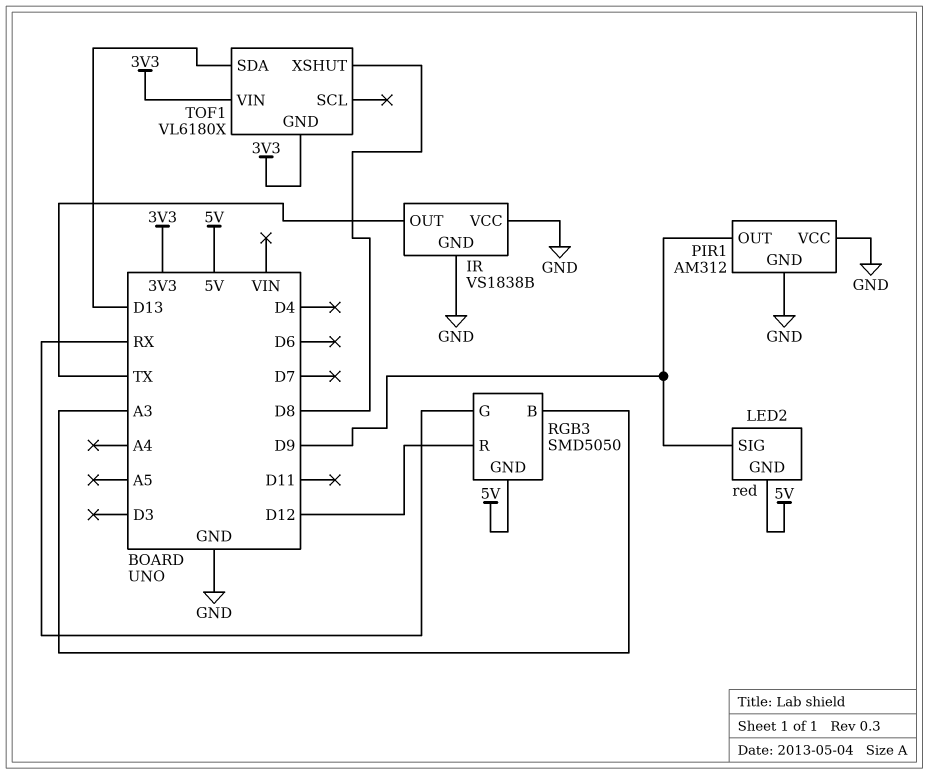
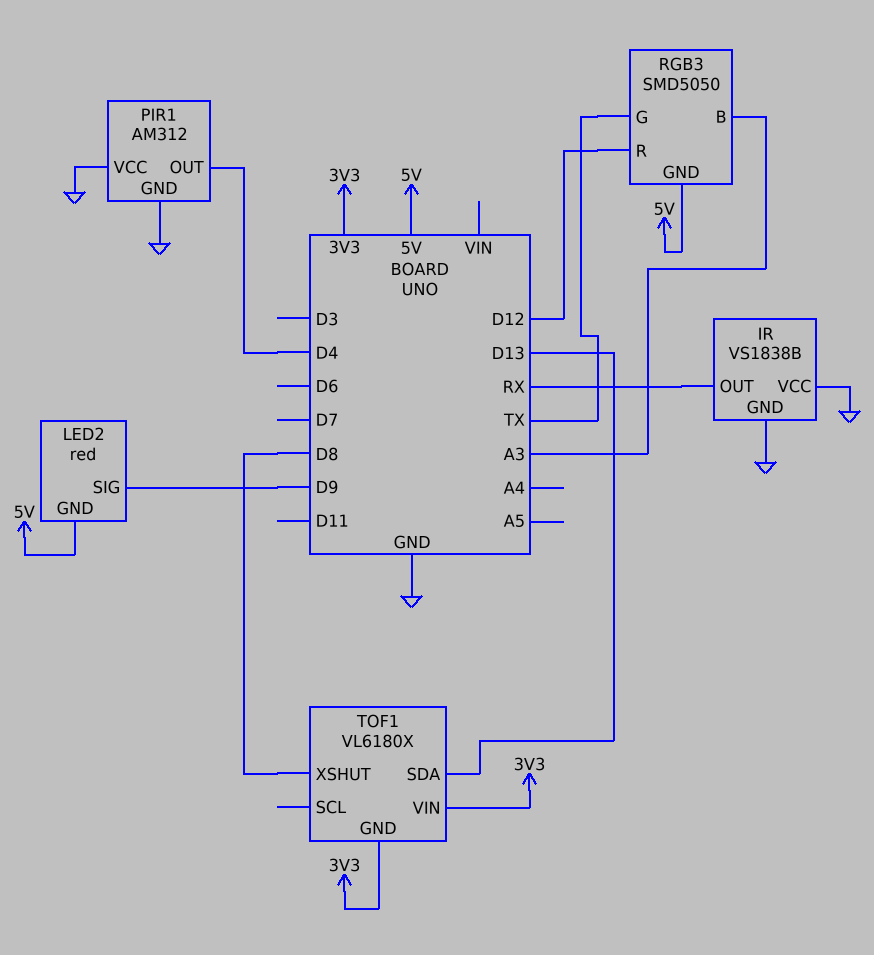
IR pin OUT: TX -> RX
PIR1 pin OUT: D9 -> D4
RGB3 pin G: RX -> TX

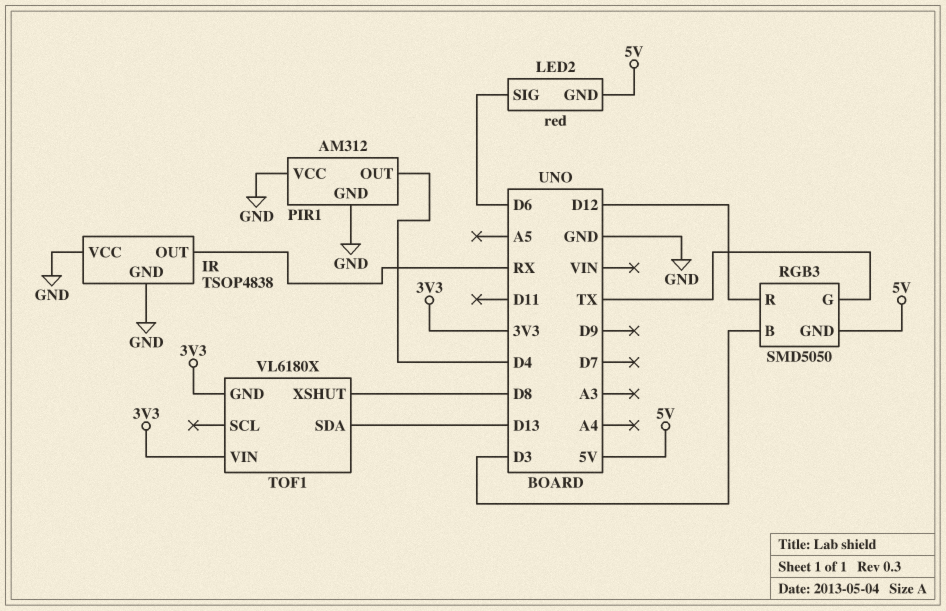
IR: VS1838B -> TSOP4838
LED2 pin SIG: D9 -> D6
RGB3 pin B: A3 -> D3

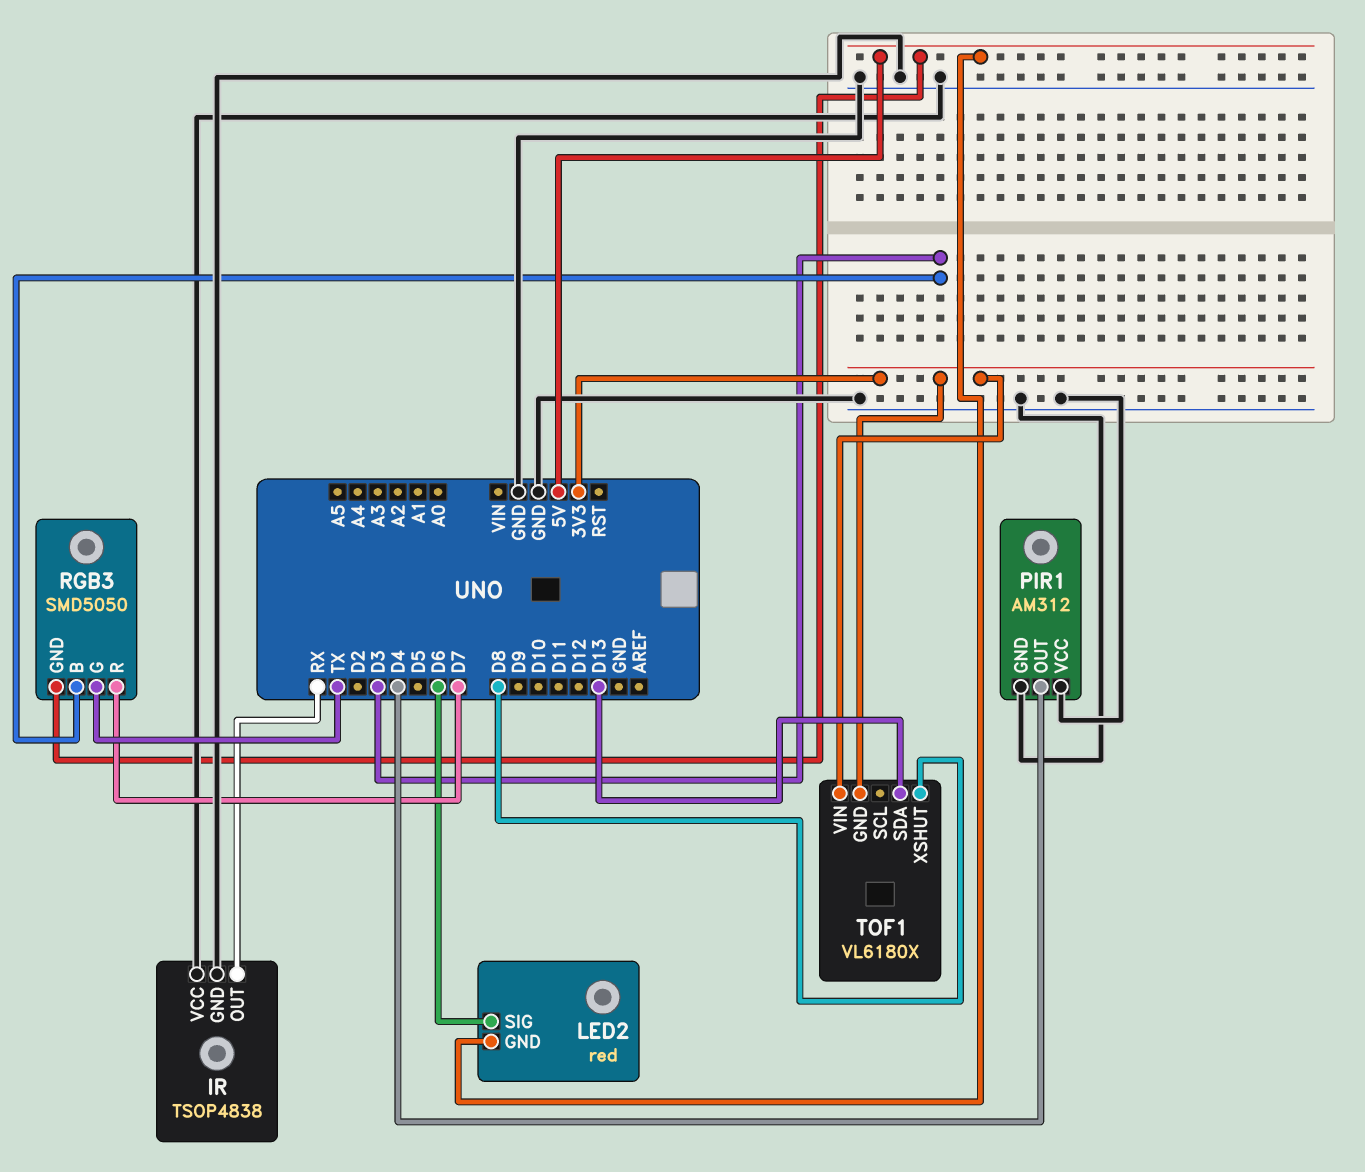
RGB3 pin R: D12 -> D7

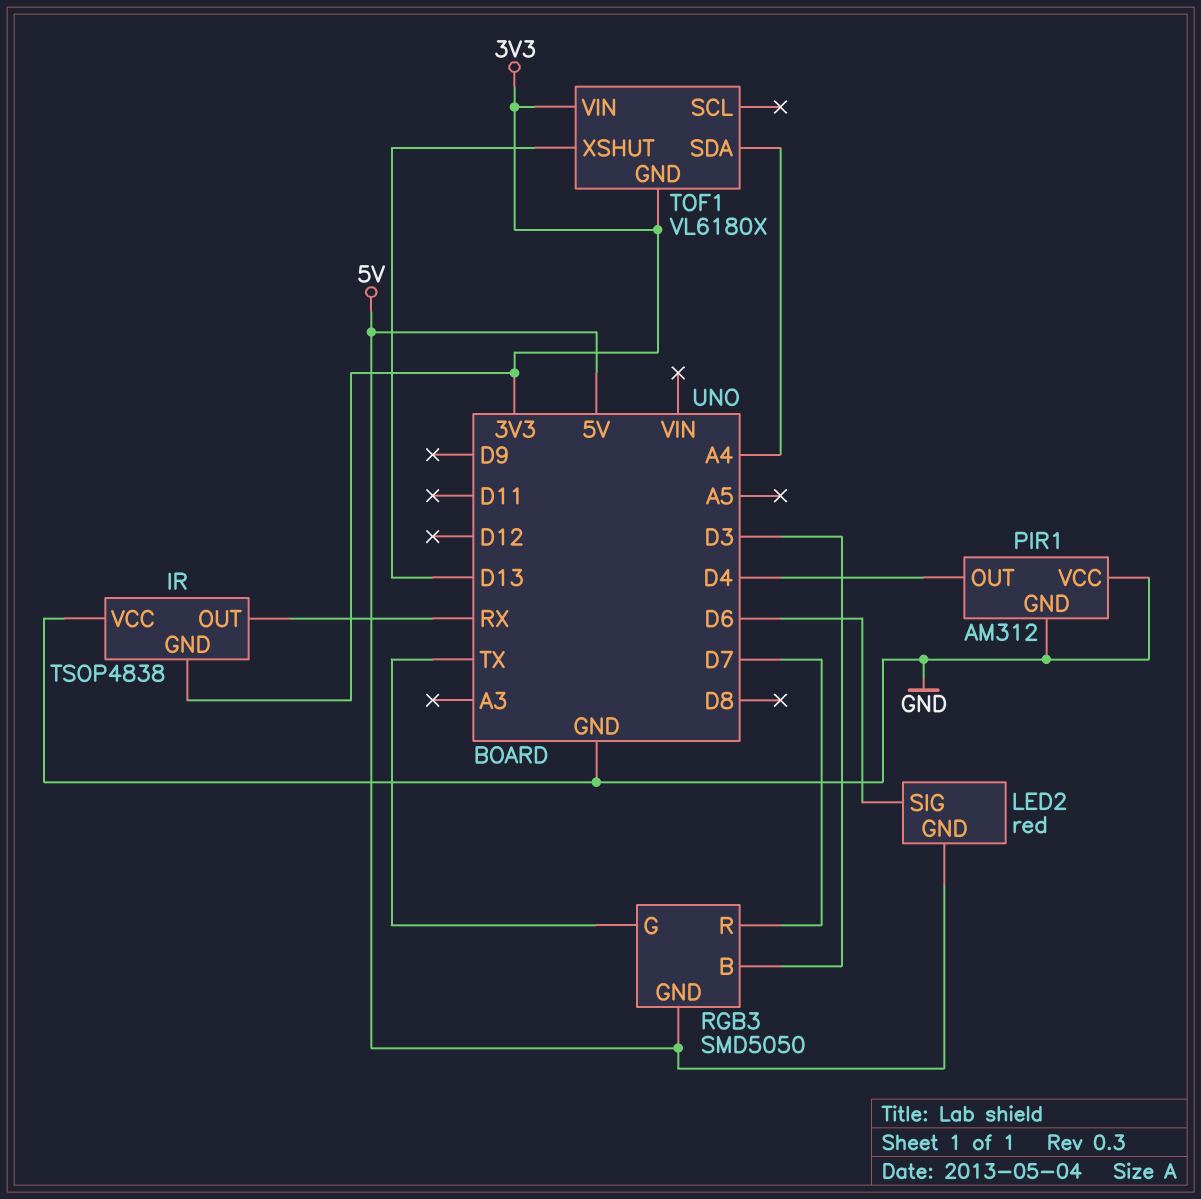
IR pin GND: GND -> 3V3
TOF1 pin SDA: D13 -> A4
TOF1 pin XSHUT: D8 -> D13

